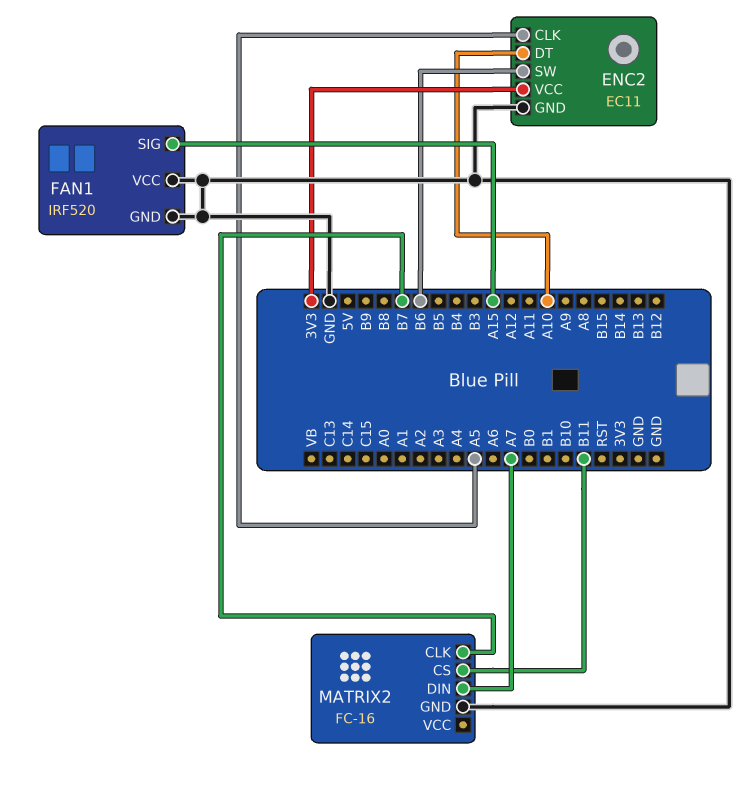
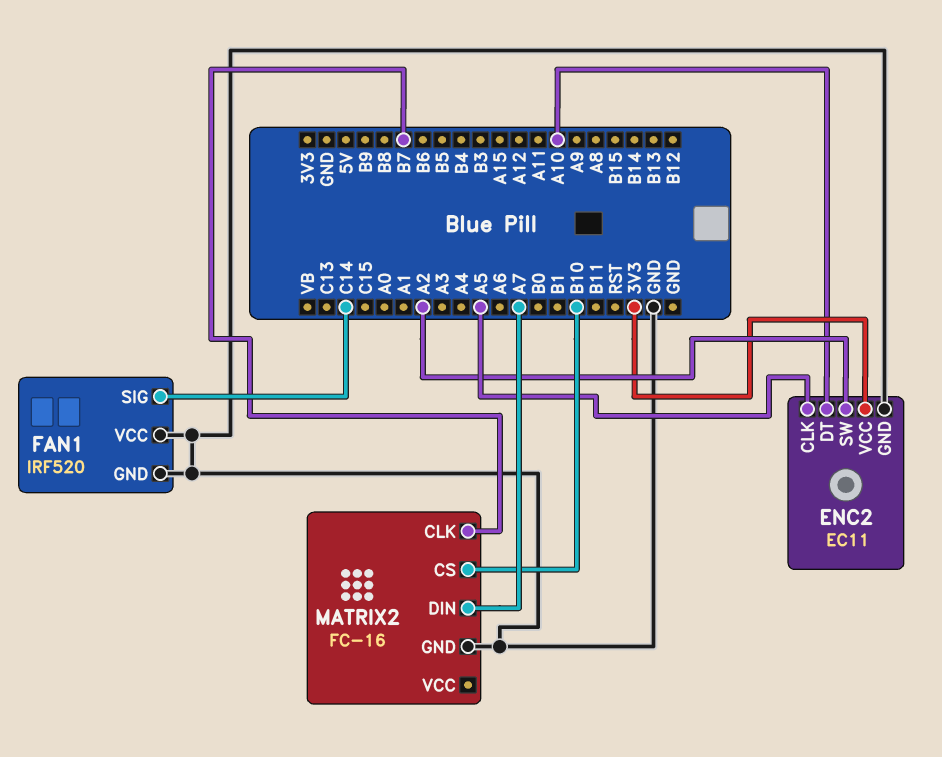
ENC2 pin SW: B6 -> A2
FAN1 pin SIG: A15 -> C14
MATRIX2 pin CS: B11 -> B10

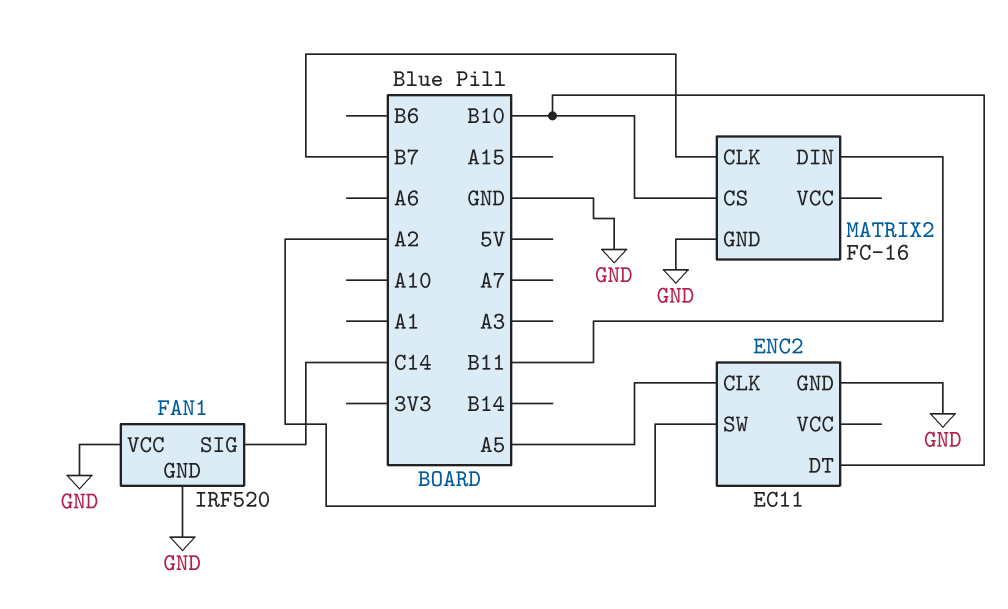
ENC2 pin DT: A10 -> B10
ENC2 pin VCC: 3V3 -> none
MATRIX2 pin DIN: A7 -> B11

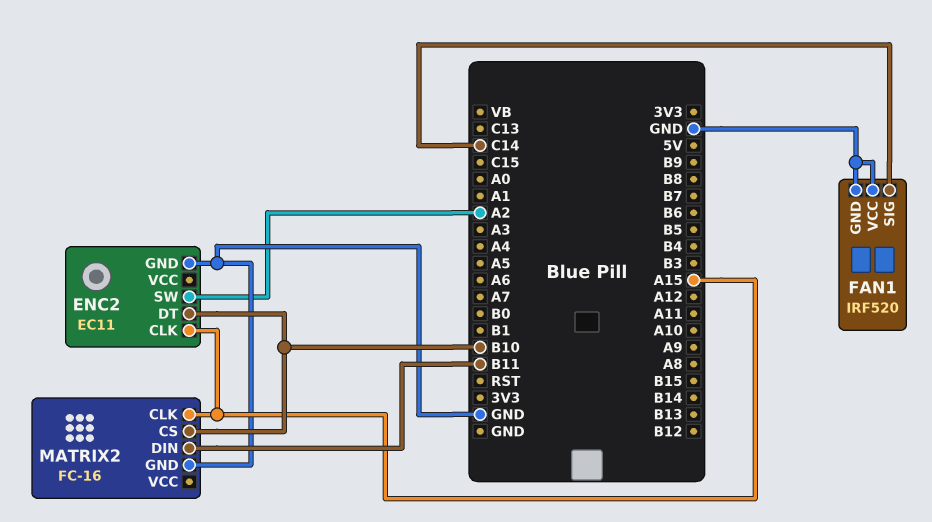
ENC2 pin CLK: A5 -> A15
MATRIX2 pin CLK: B7 -> A15

